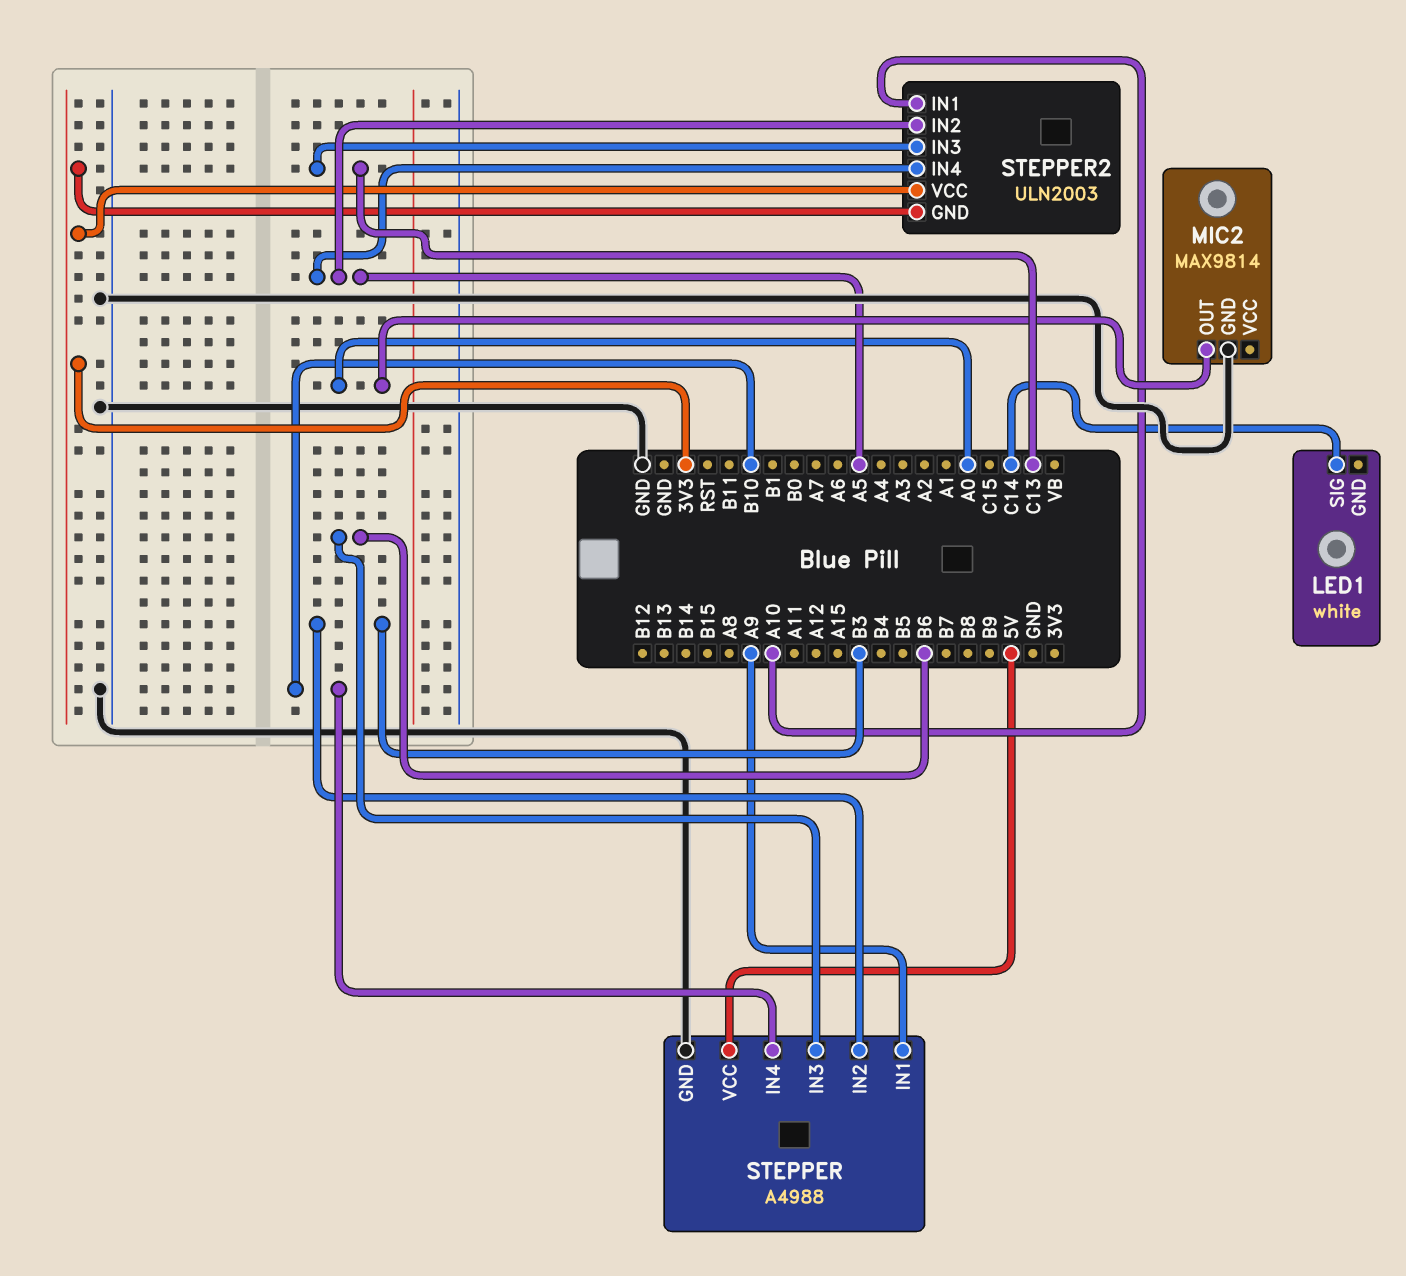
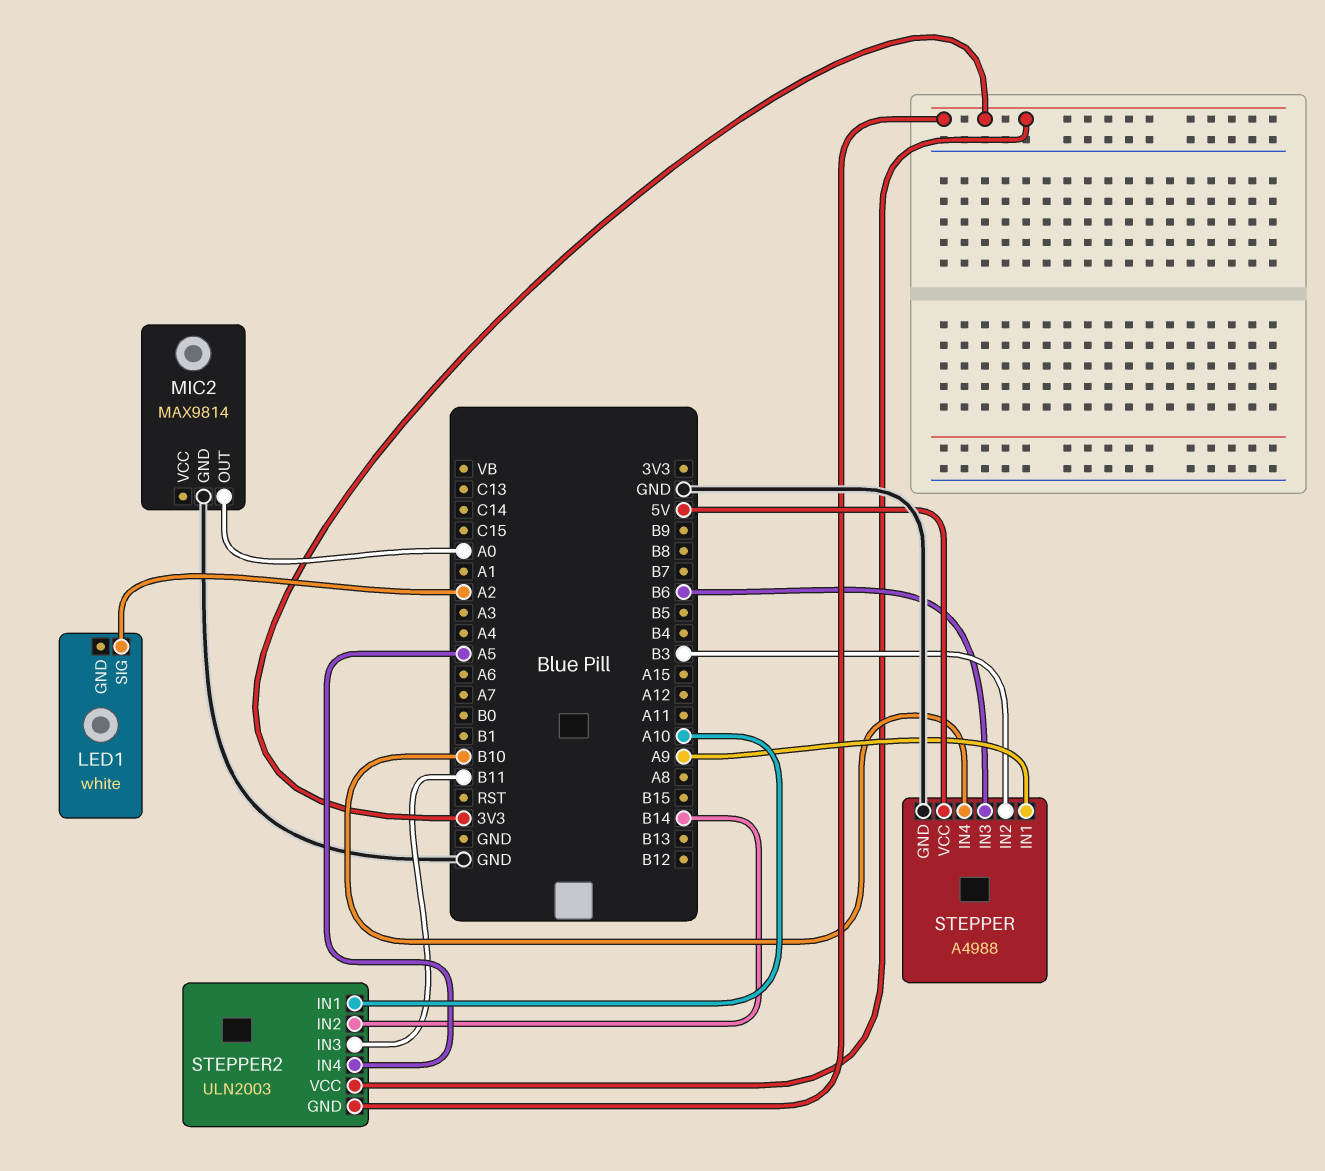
LED1 pin SIG: C14 -> A2
STEPPER2 pin IN2: A5 -> B14
STEPPER2 pin IN3: C13 -> B11

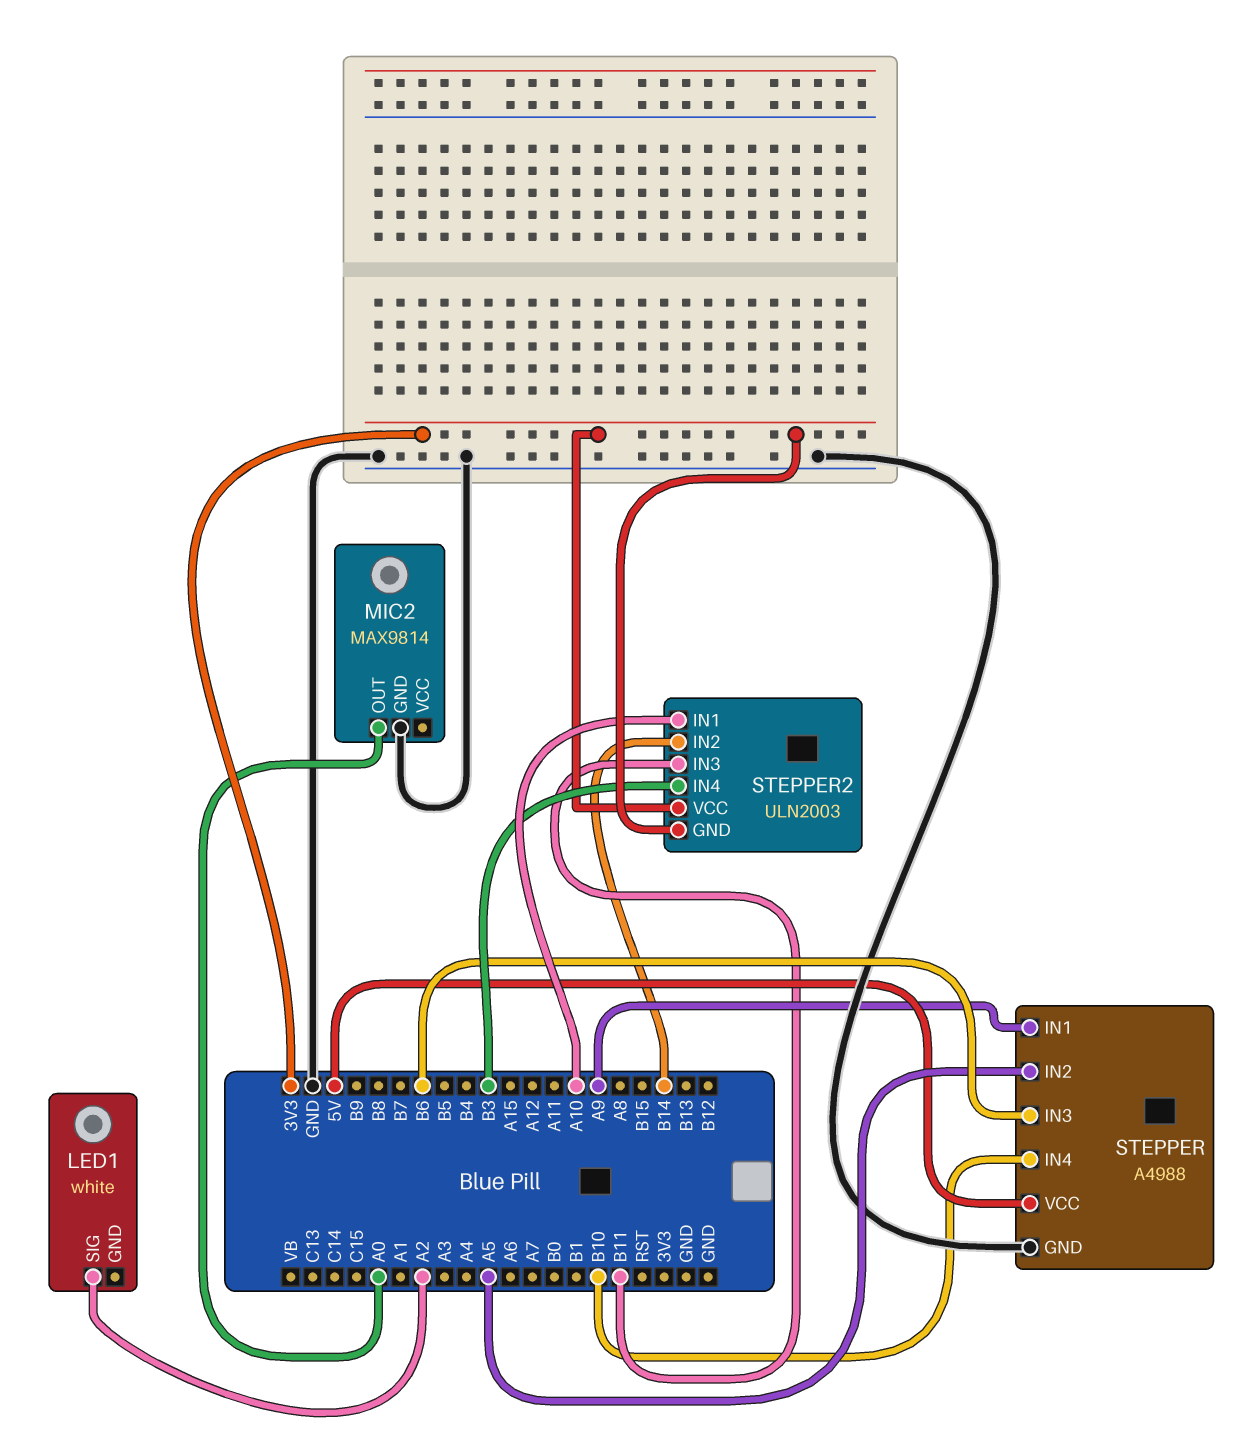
STEPPER pin IN2: B3 -> A5
STEPPER2 pin IN4: A5 -> B3

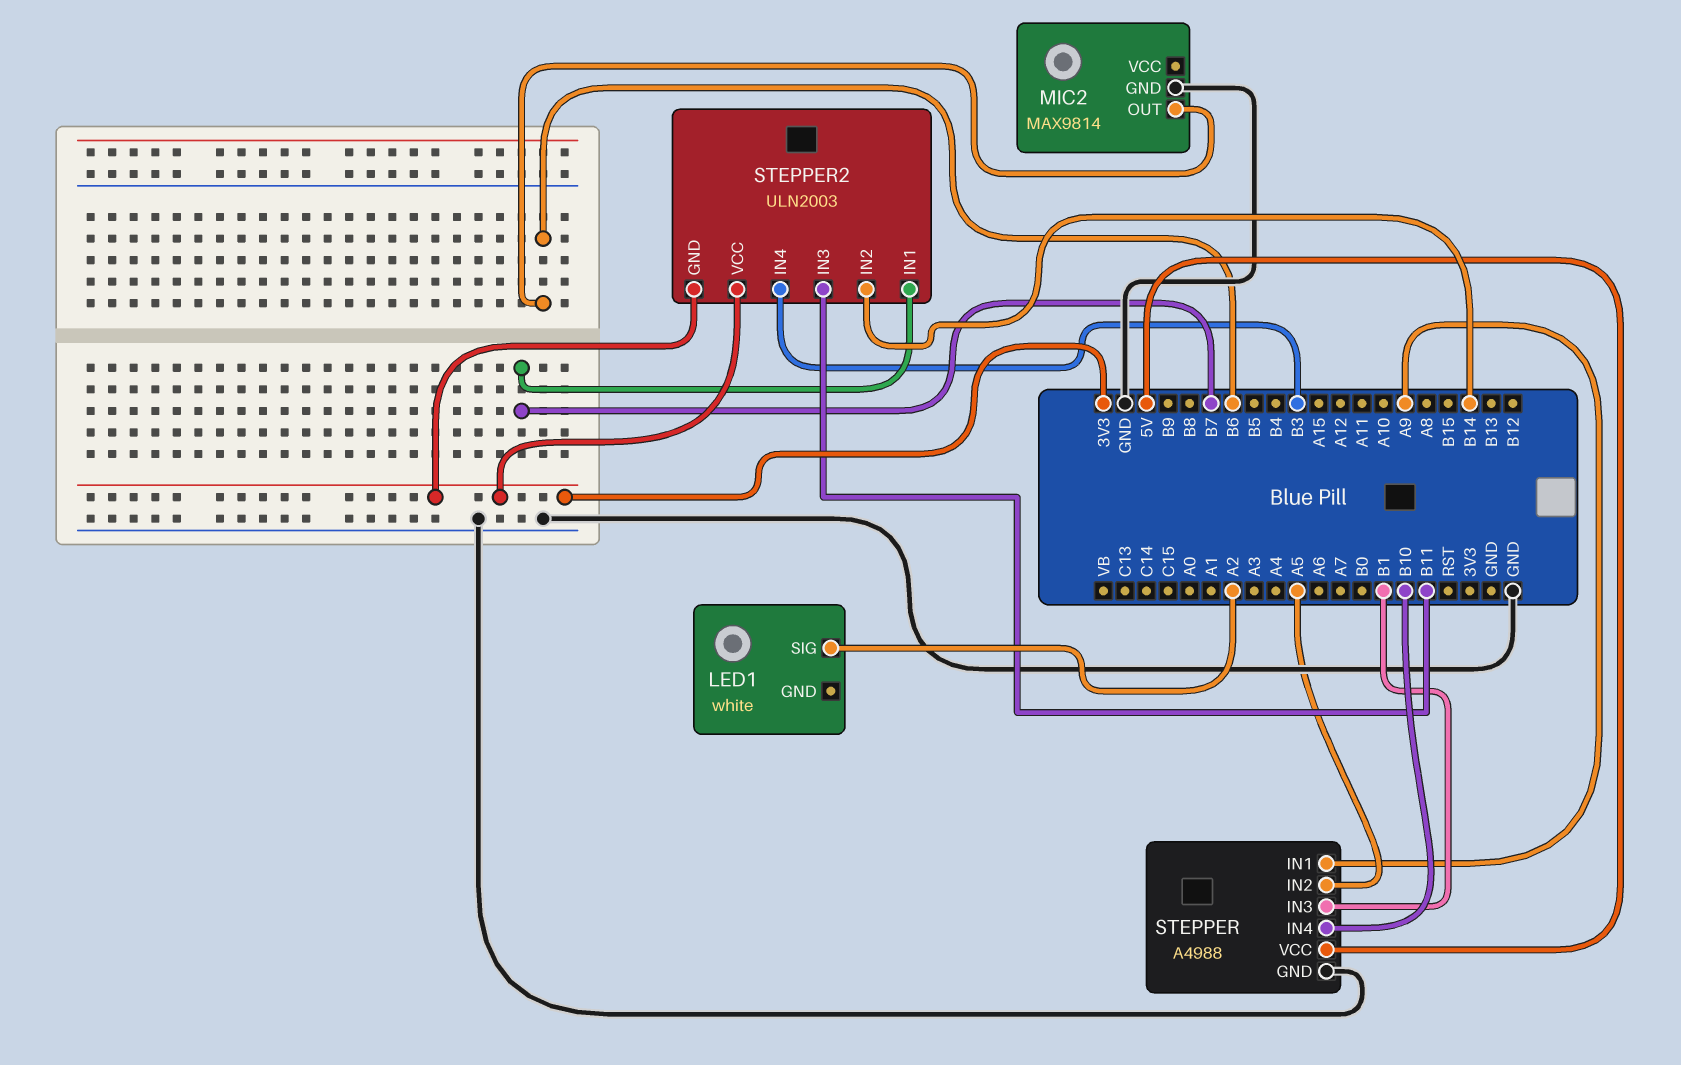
MIC2 pin OUT: A0 -> B6
STEPPER pin IN3: B6 -> B1
STEPPER2 pin IN1: A10 -> B7

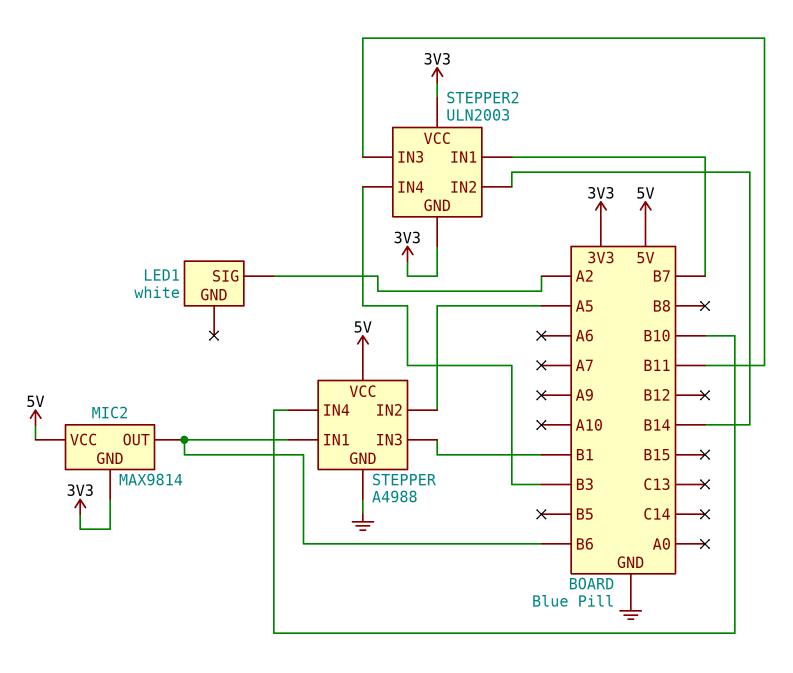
MIC2 pin GND: GND -> 3V3
MIC2 pin VCC: none -> 5V
STEPPER pin IN1: A9 -> B6

